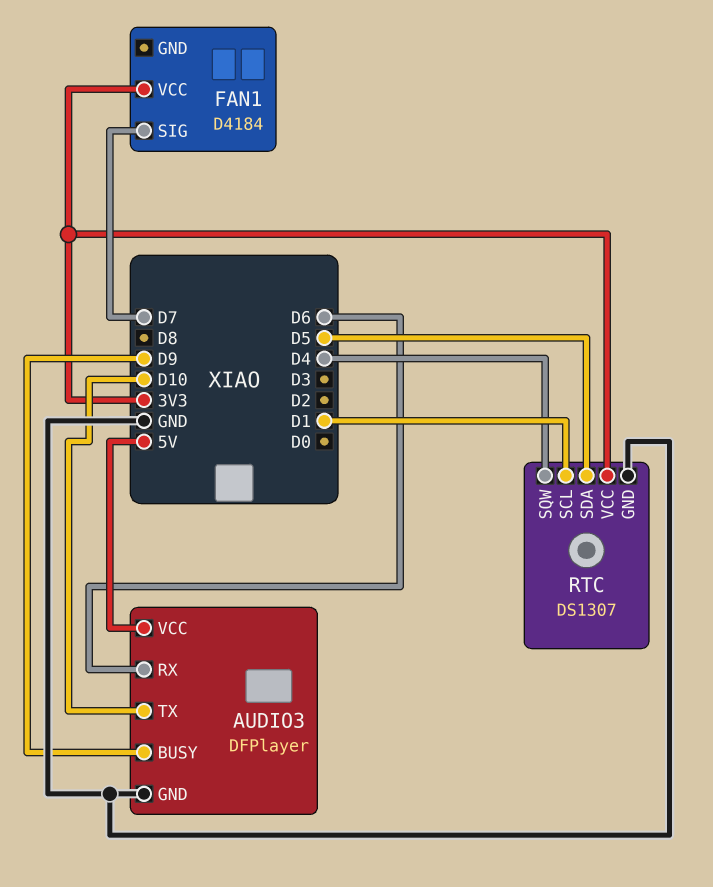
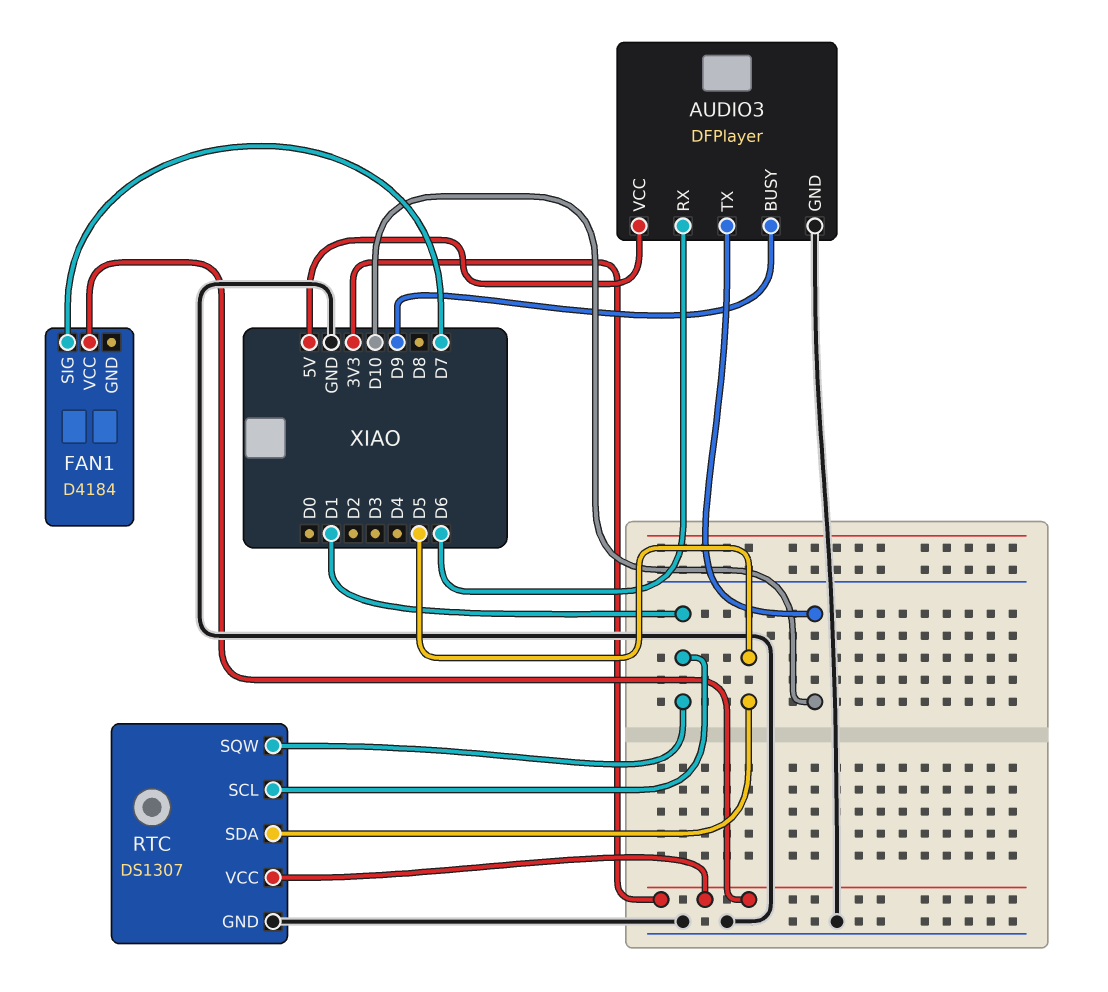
RTC pin SQW: D4 -> D1

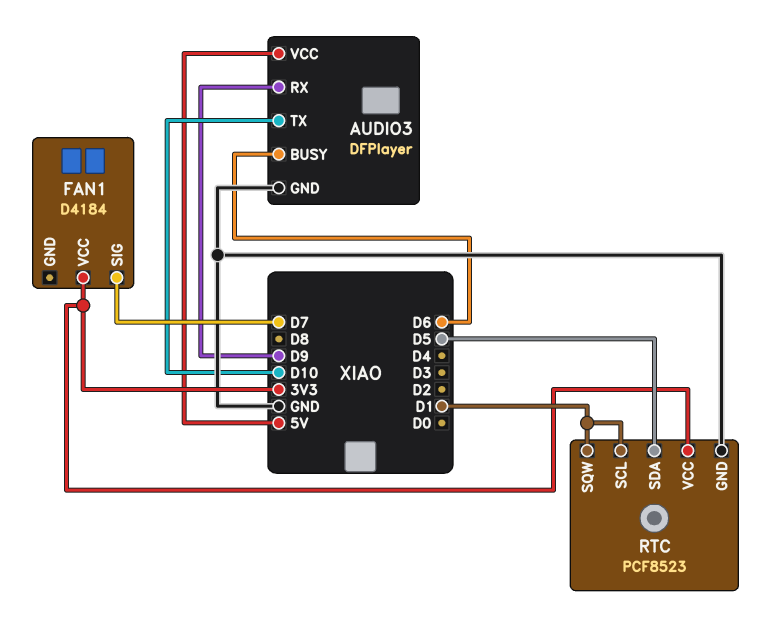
AUDIO3 pin BUSY: D9 -> D6
AUDIO3 pin RX: D6 -> D9
RTC: DS1307 -> PCF8523

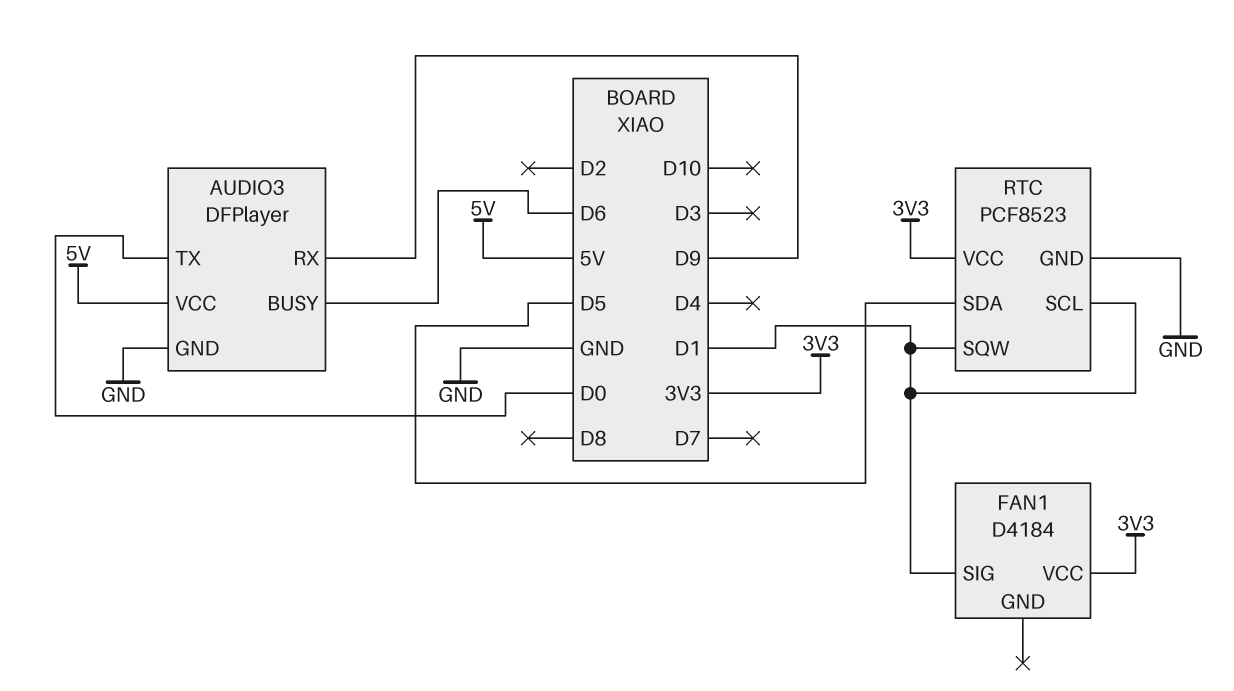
AUDIO3 pin TX: D10 -> D0
FAN1 pin SIG: D7 -> D1

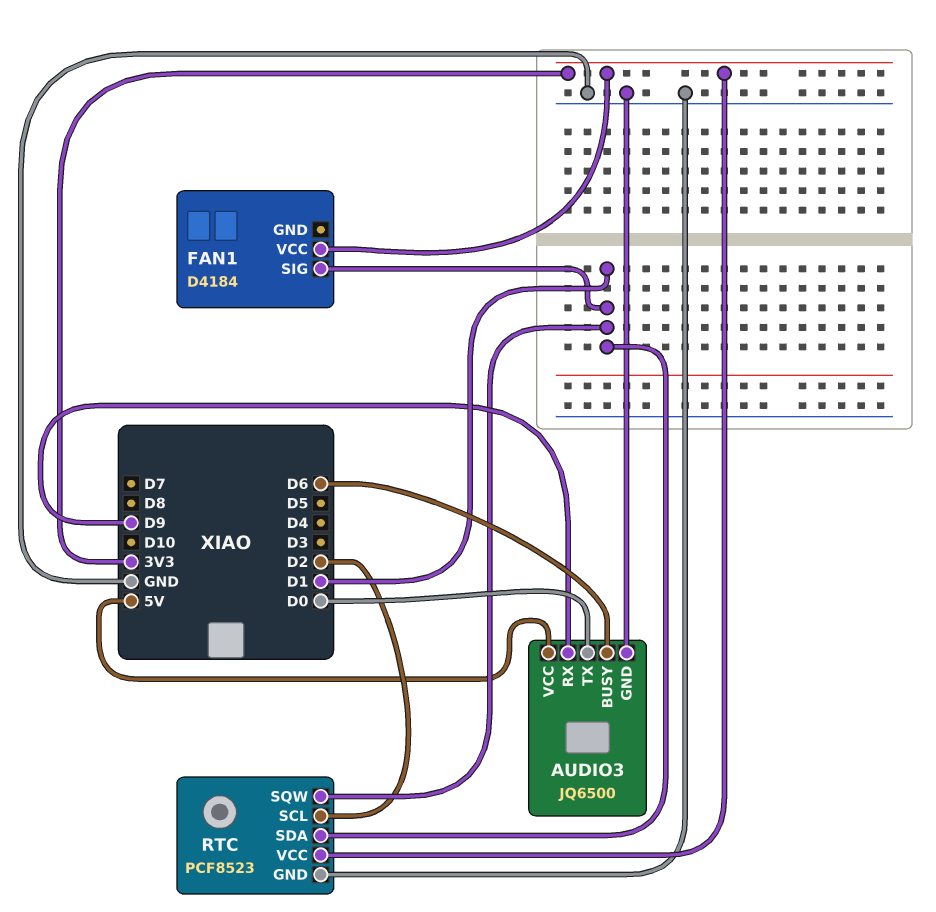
AUDIO3: DFPlayer -> JQ6500
RTC pin SCL: D1 -> D2
RTC pin SDA: D5 -> D1

